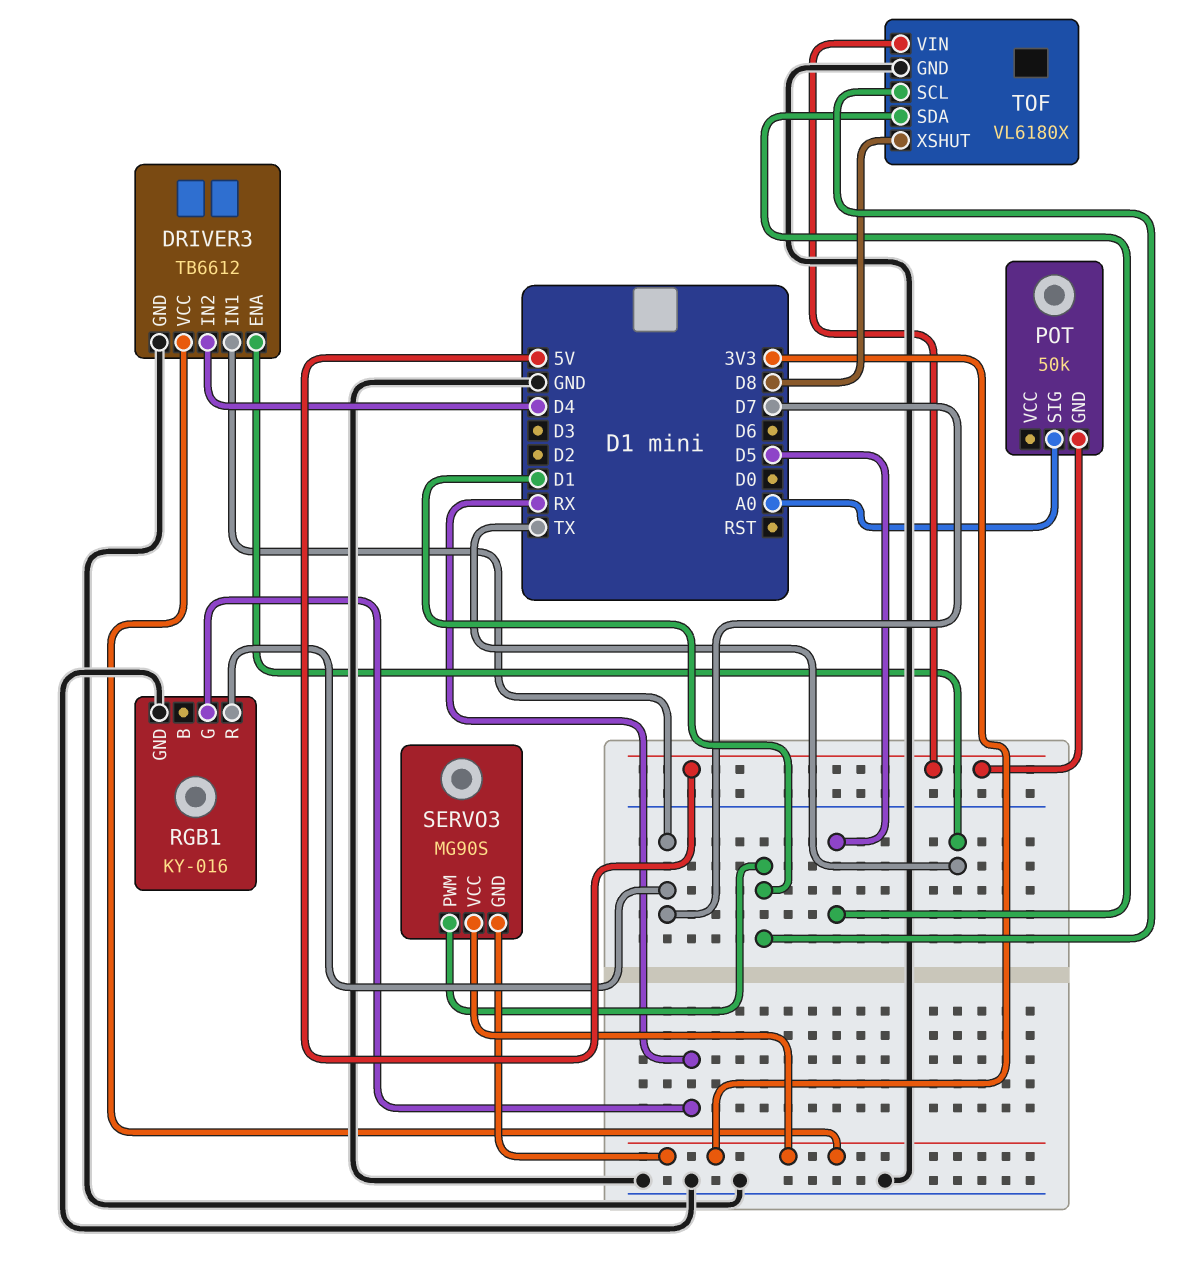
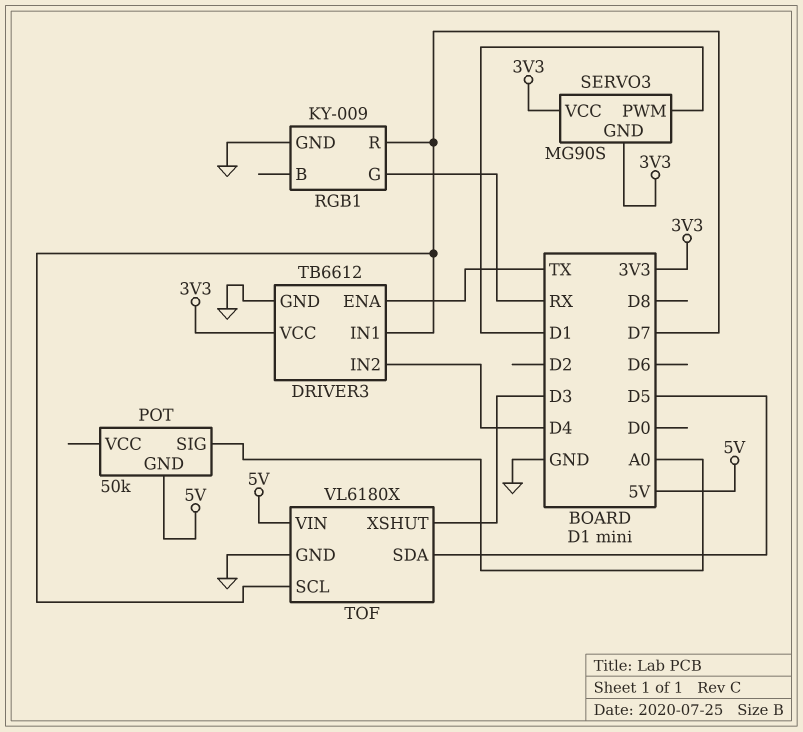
RGB1: KY-016 -> KY-009
TOF pin SCL: D1 -> D7
TOF pin XSHUT: D8 -> D3

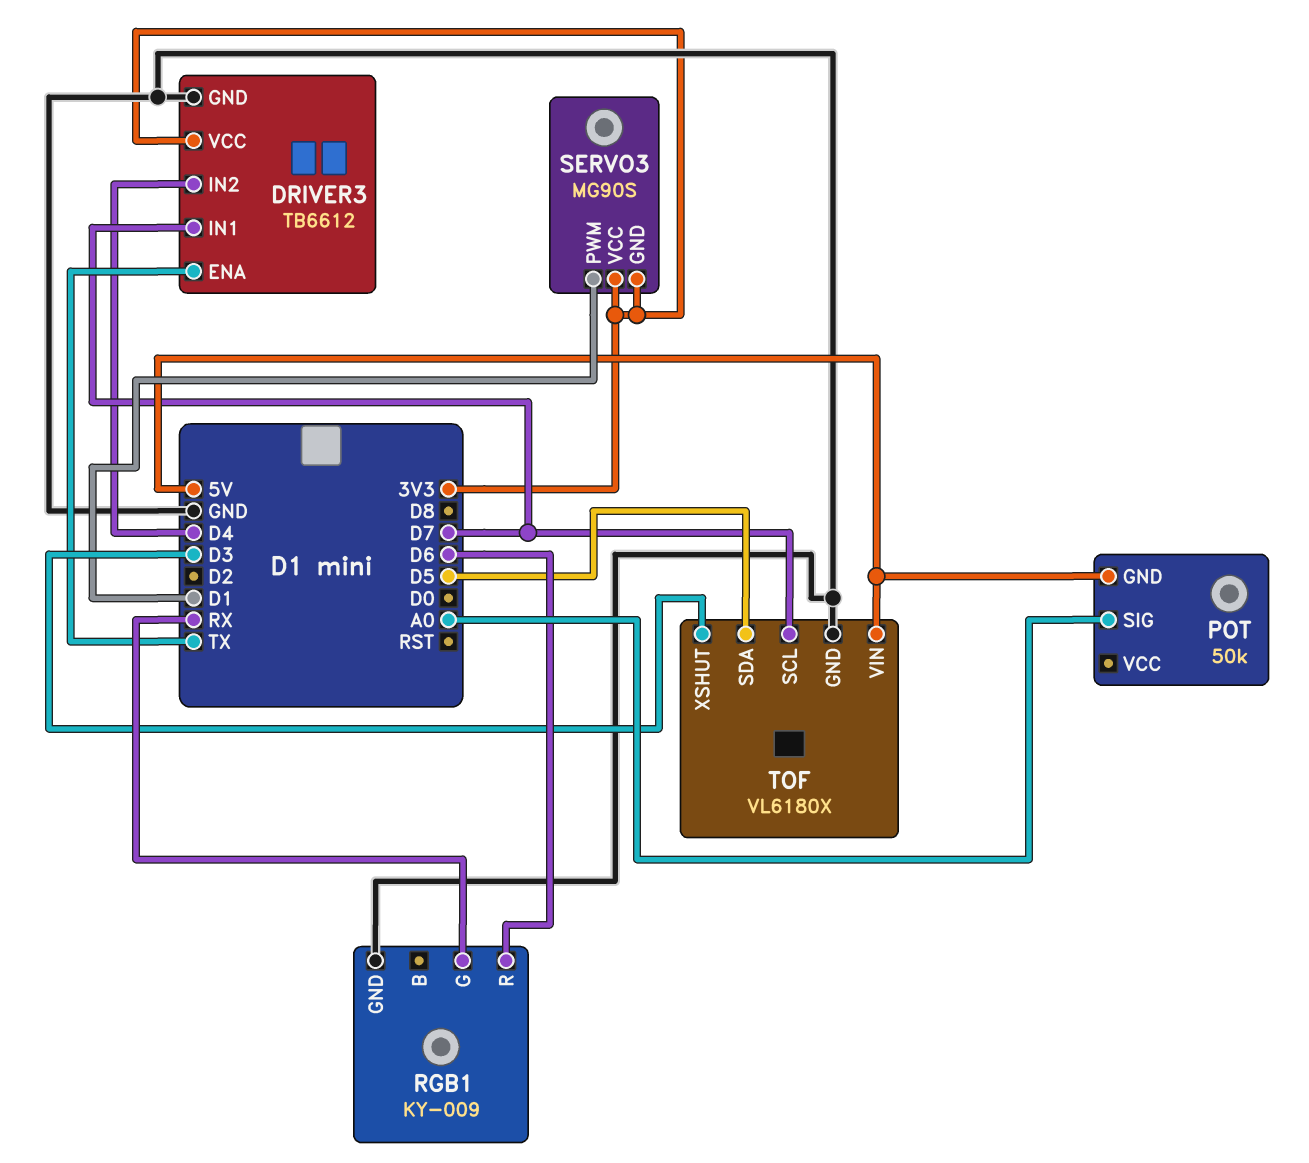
RGB1 pin R: D7 -> D6

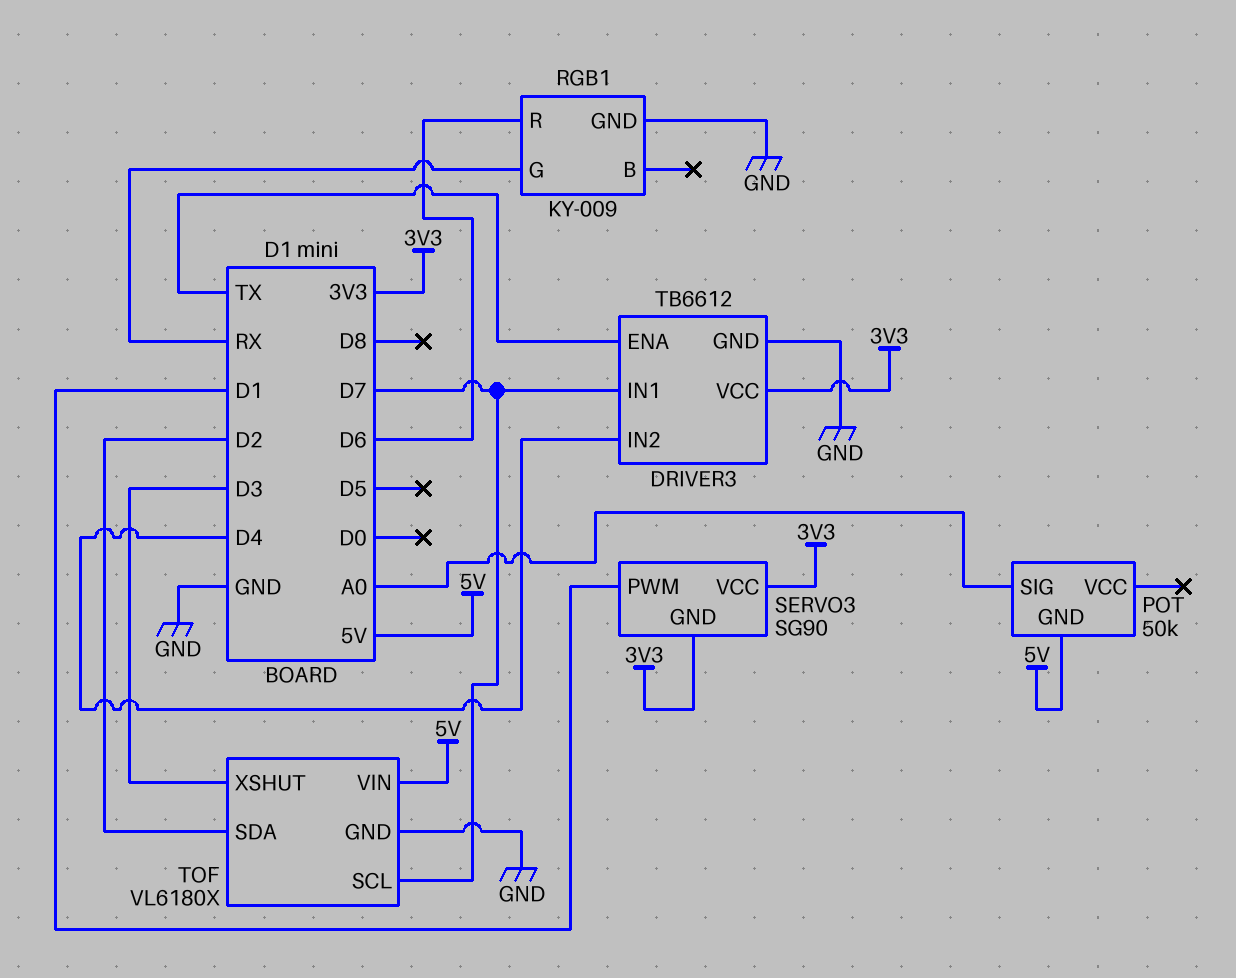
SERVO3: MG90S -> SG90
TOF pin SDA: D5 -> D2

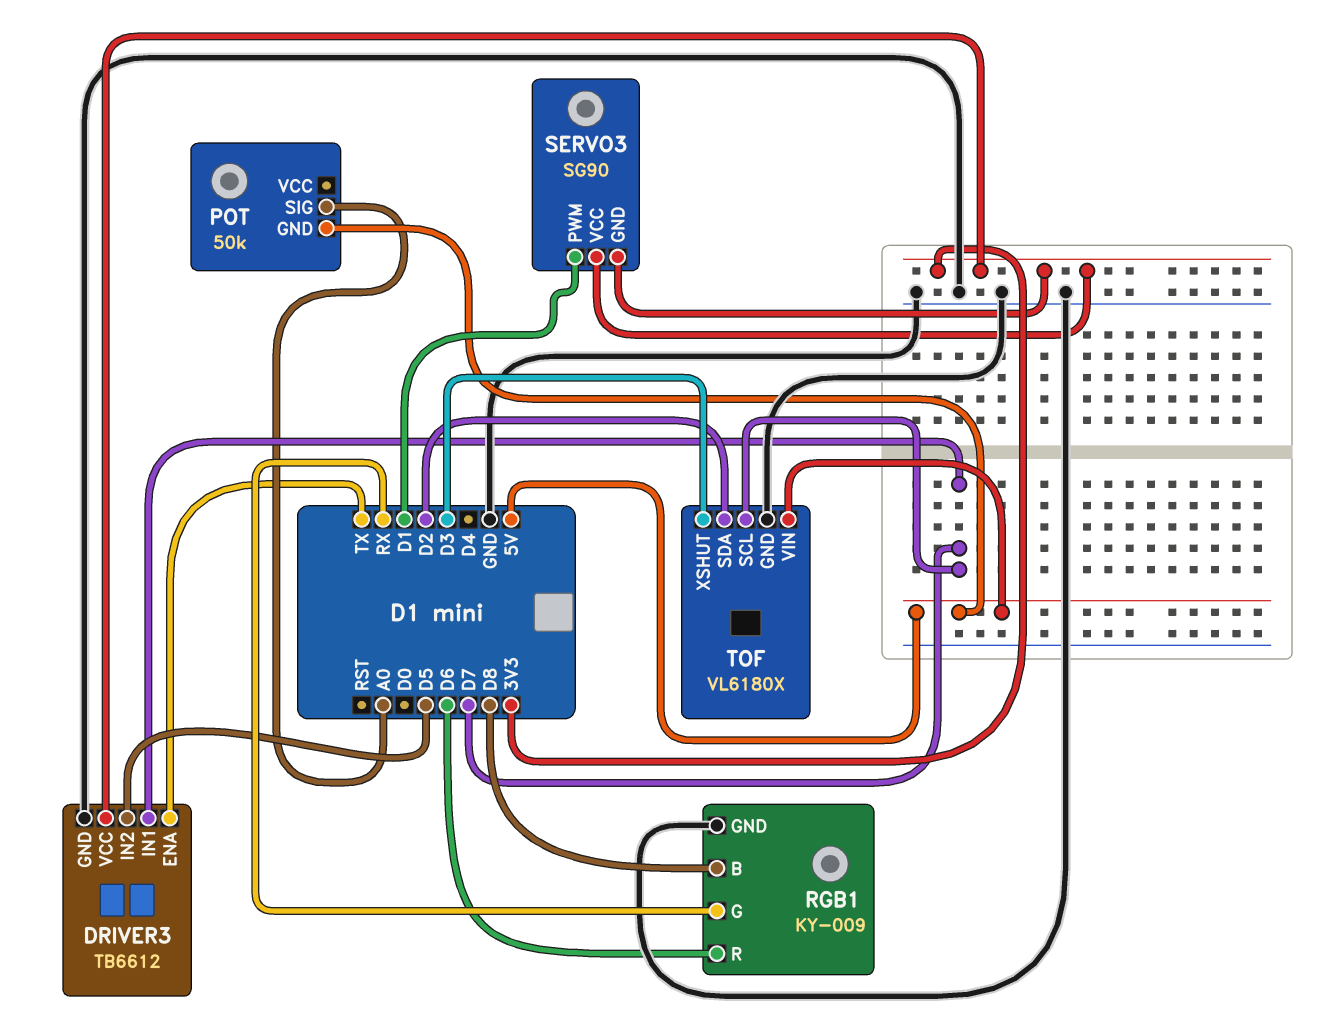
DRIVER3 pin IN2: D4 -> D5
RGB1 pin B: none -> D8

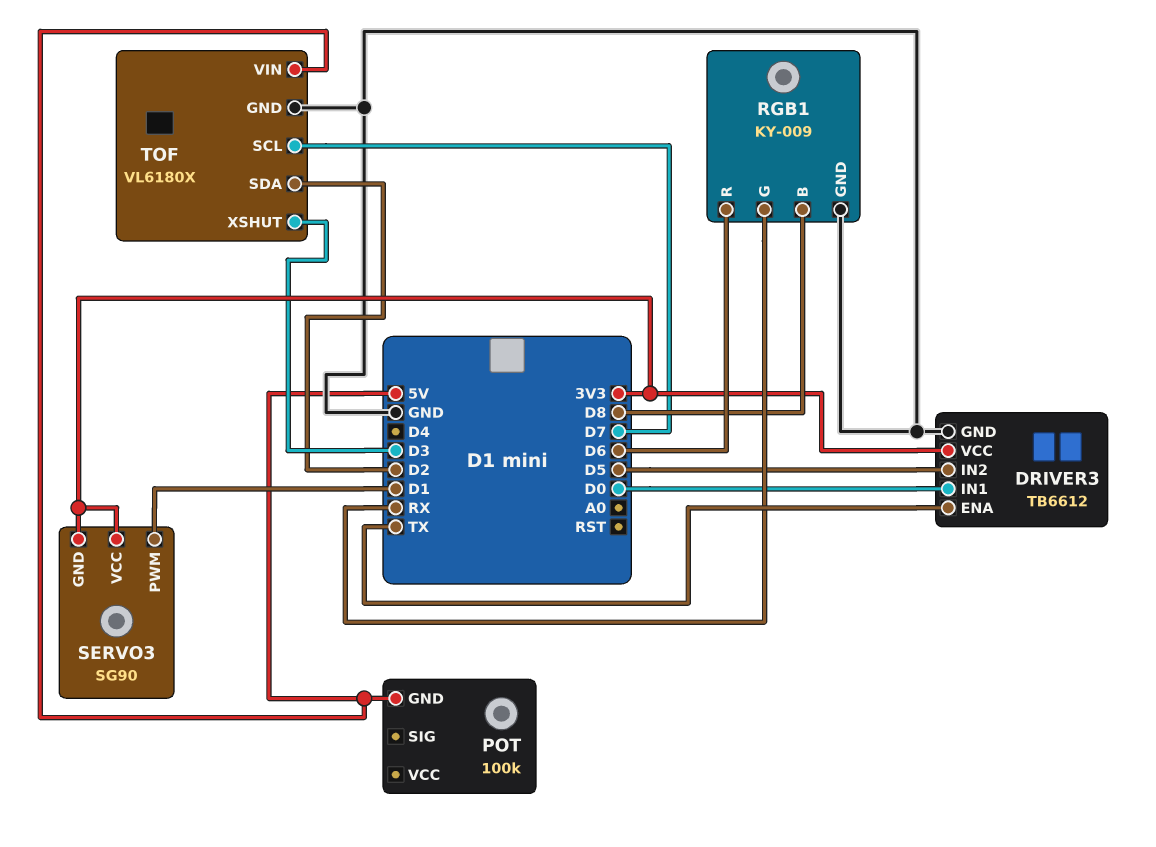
DRIVER3 pin IN1: D7 -> D0
POT: 50k -> 100k
POT pin SIG: A0 -> none

